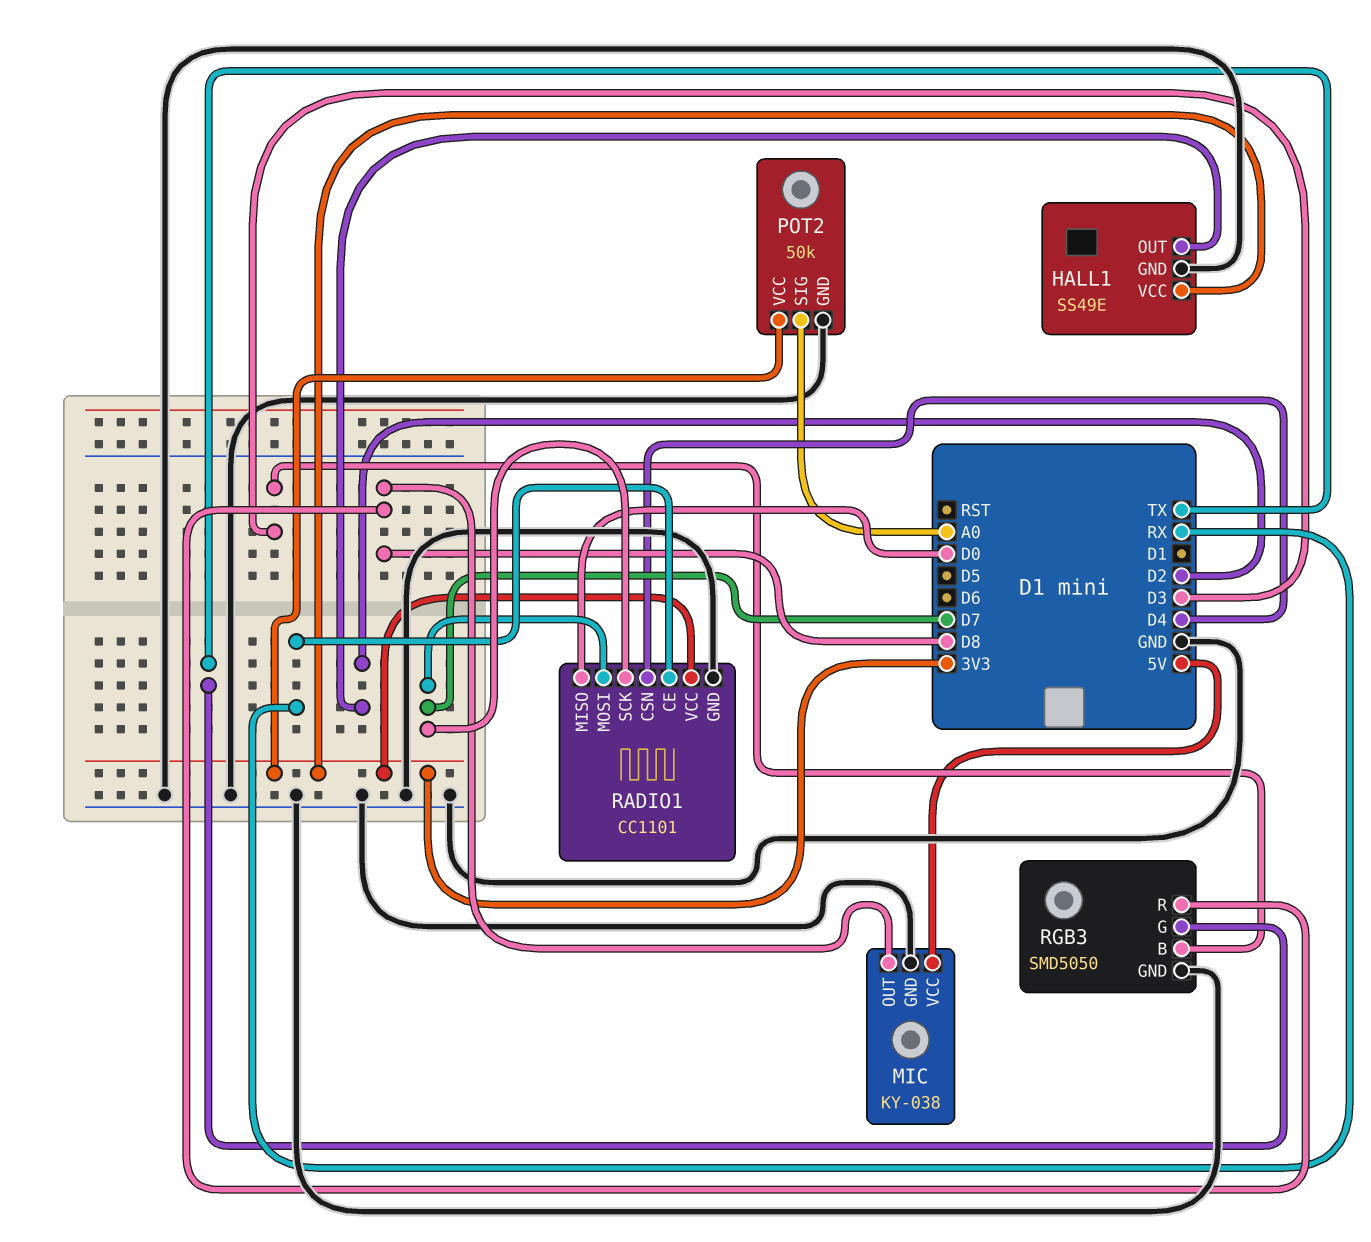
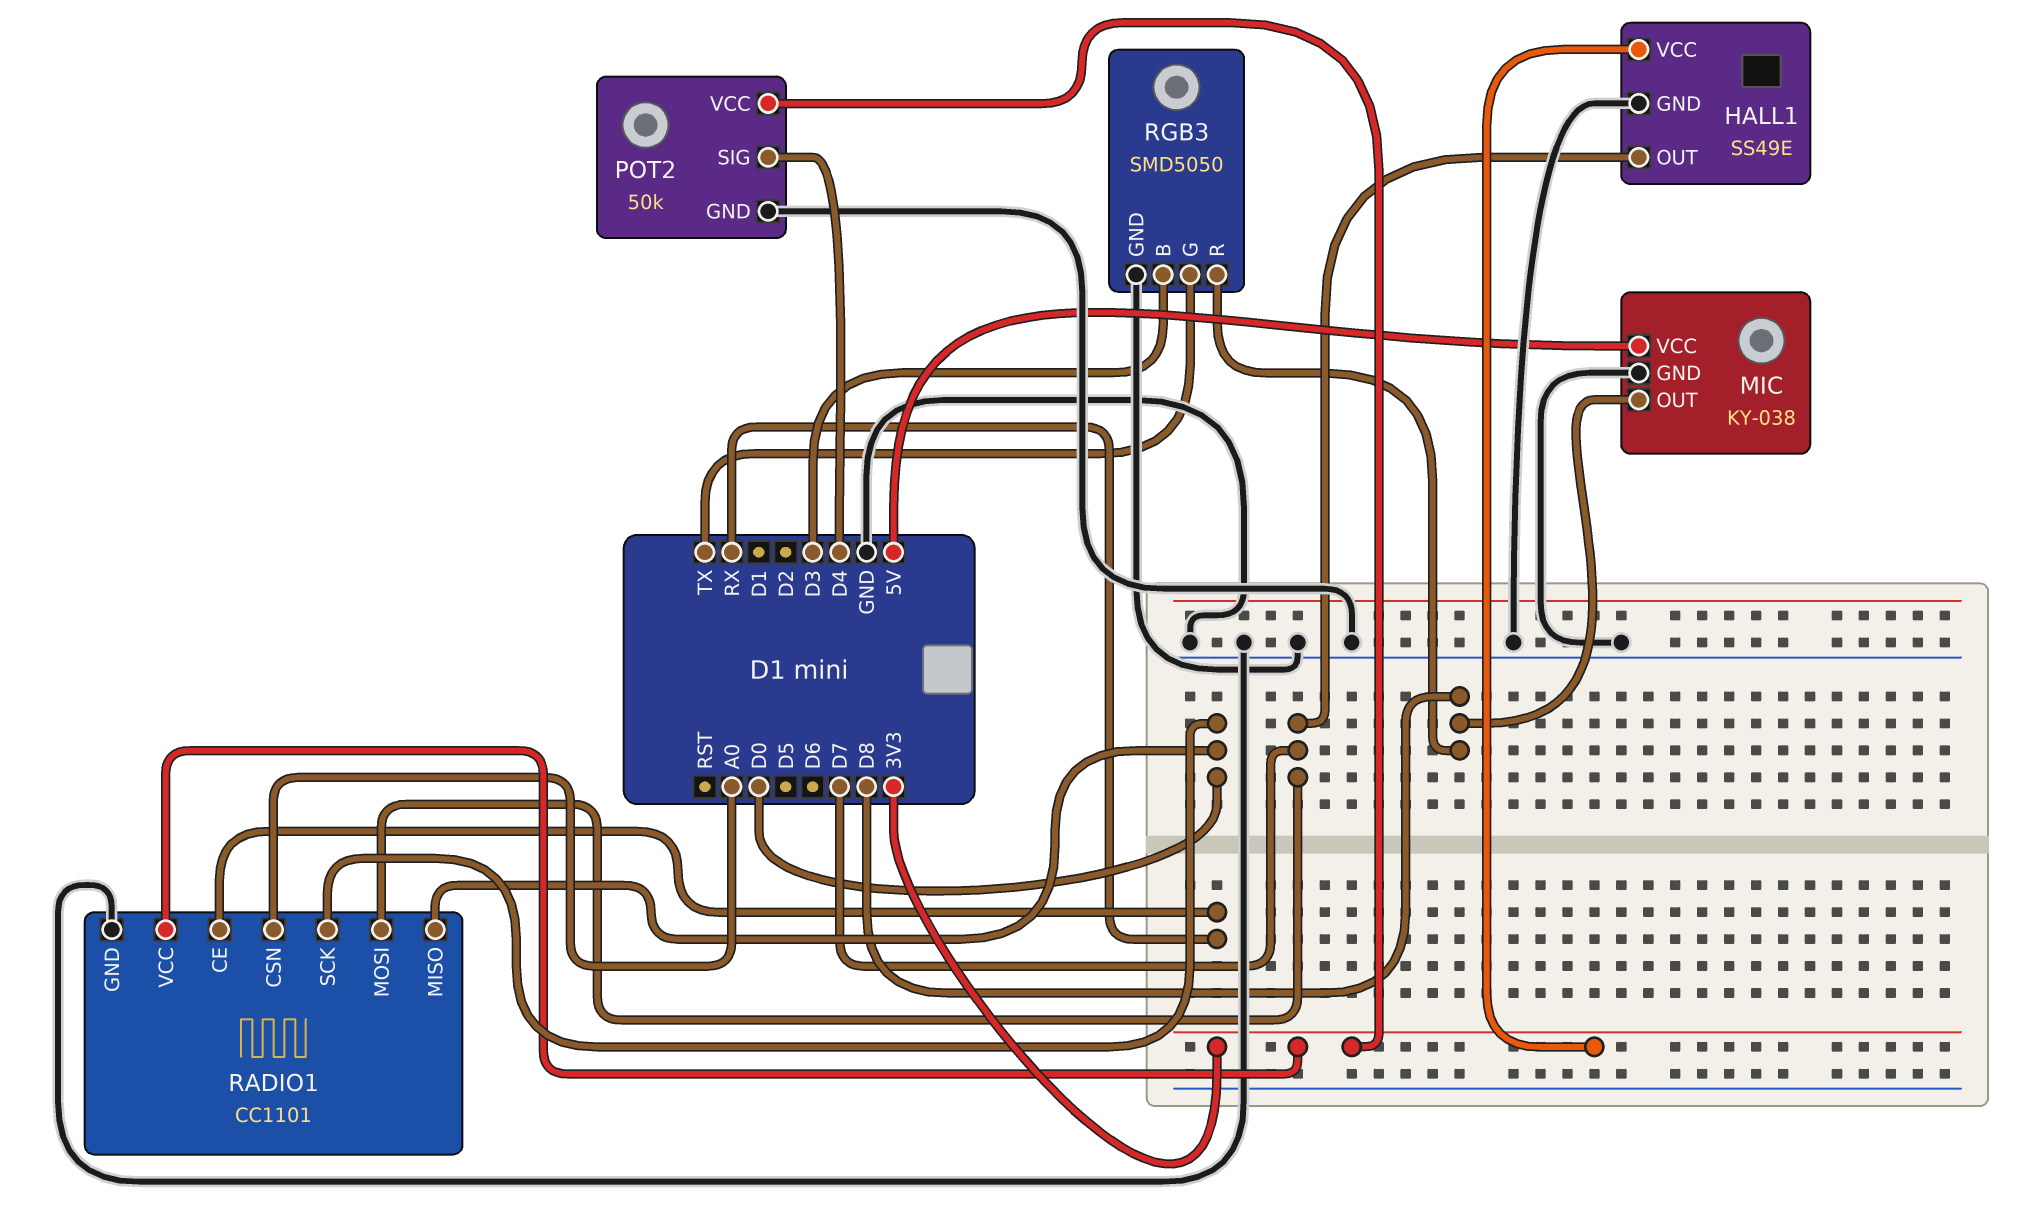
HALL1 pin OUT: D2 -> D7
POT2 pin SIG: A0 -> D4
RADIO1 pin CSN: D4 -> A0
RADIO1 pin SCK: D7 -> D0

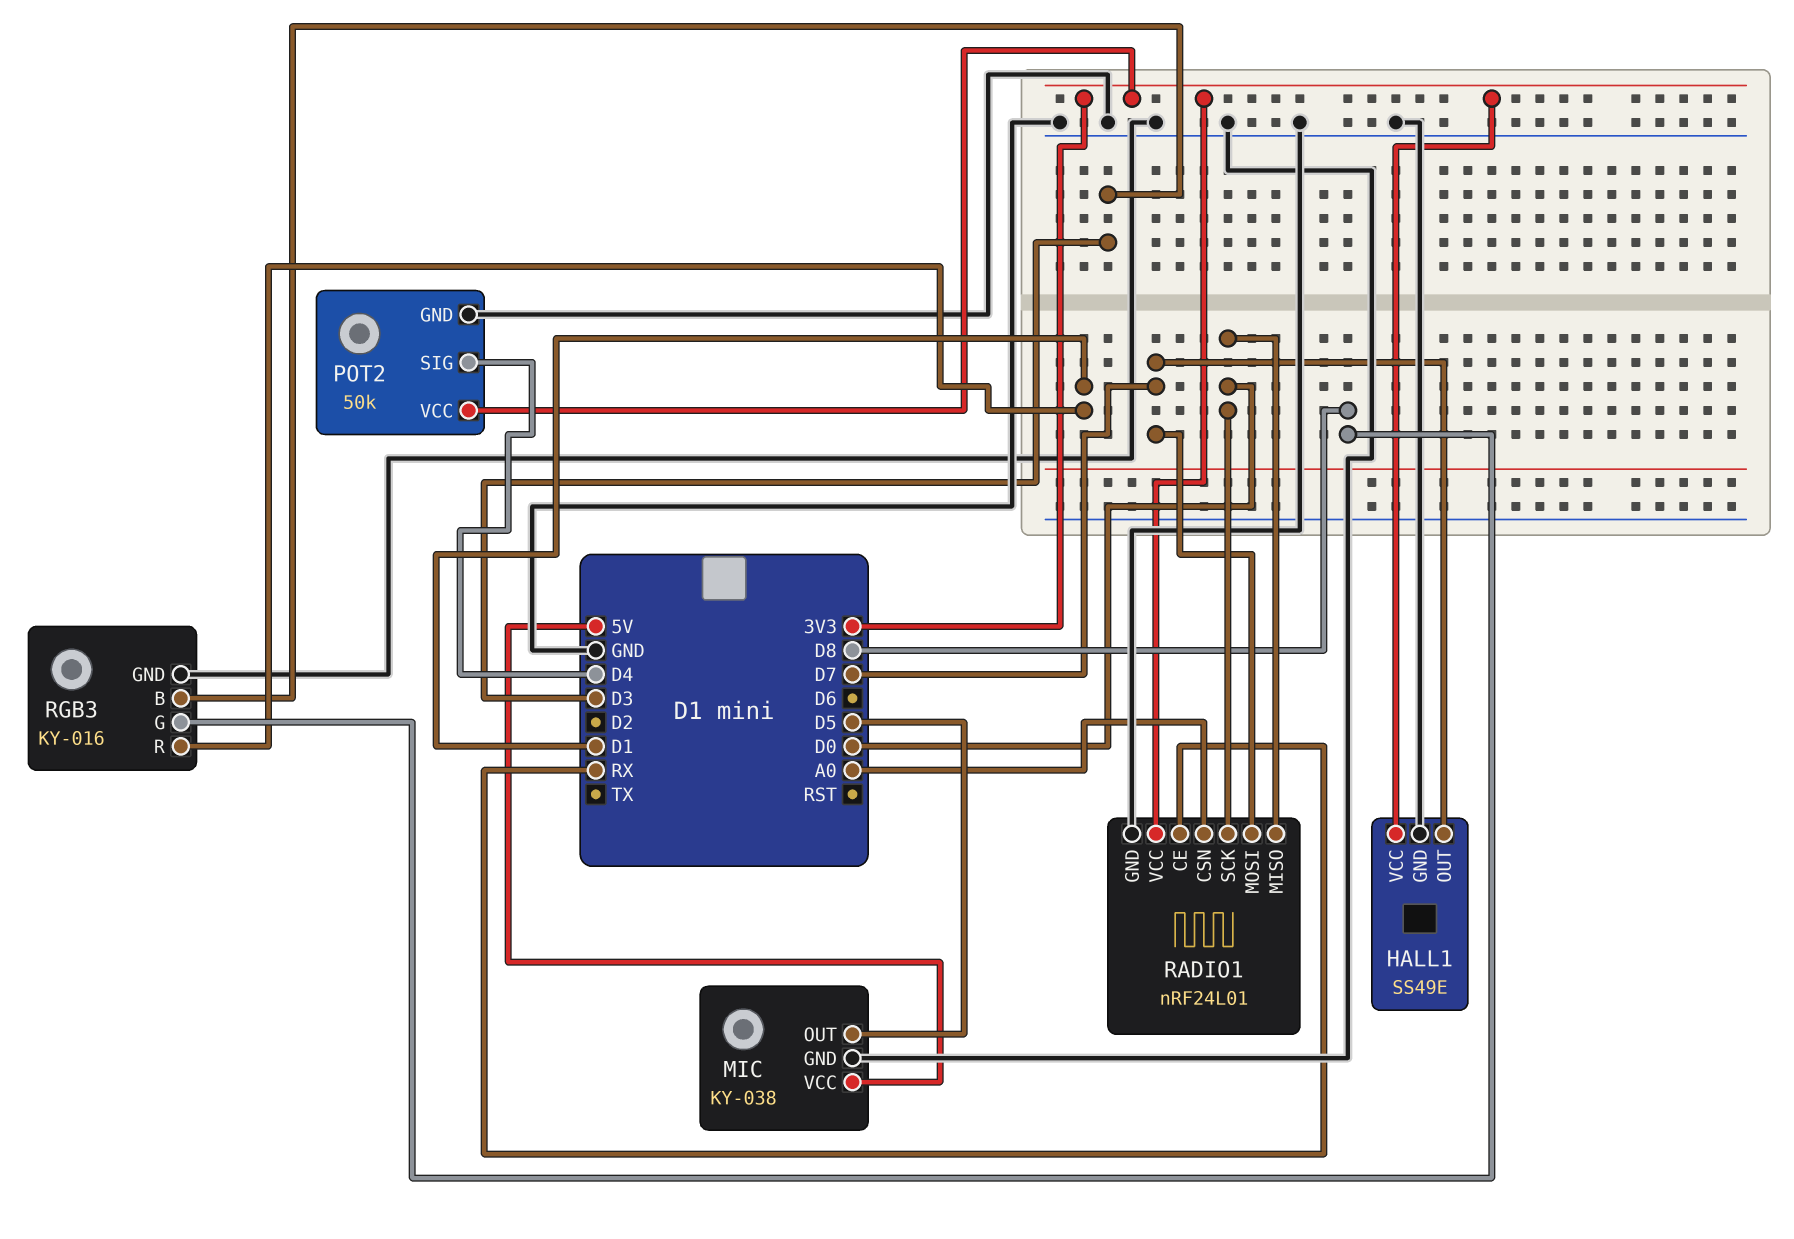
MIC pin OUT: D8 -> D5
RADIO1: CC1101 -> nRF24L01
RGB3: SMD5050 -> KY-016
RGB3 pin G: TX -> D8
RGB3 pin R: D8 -> D1

